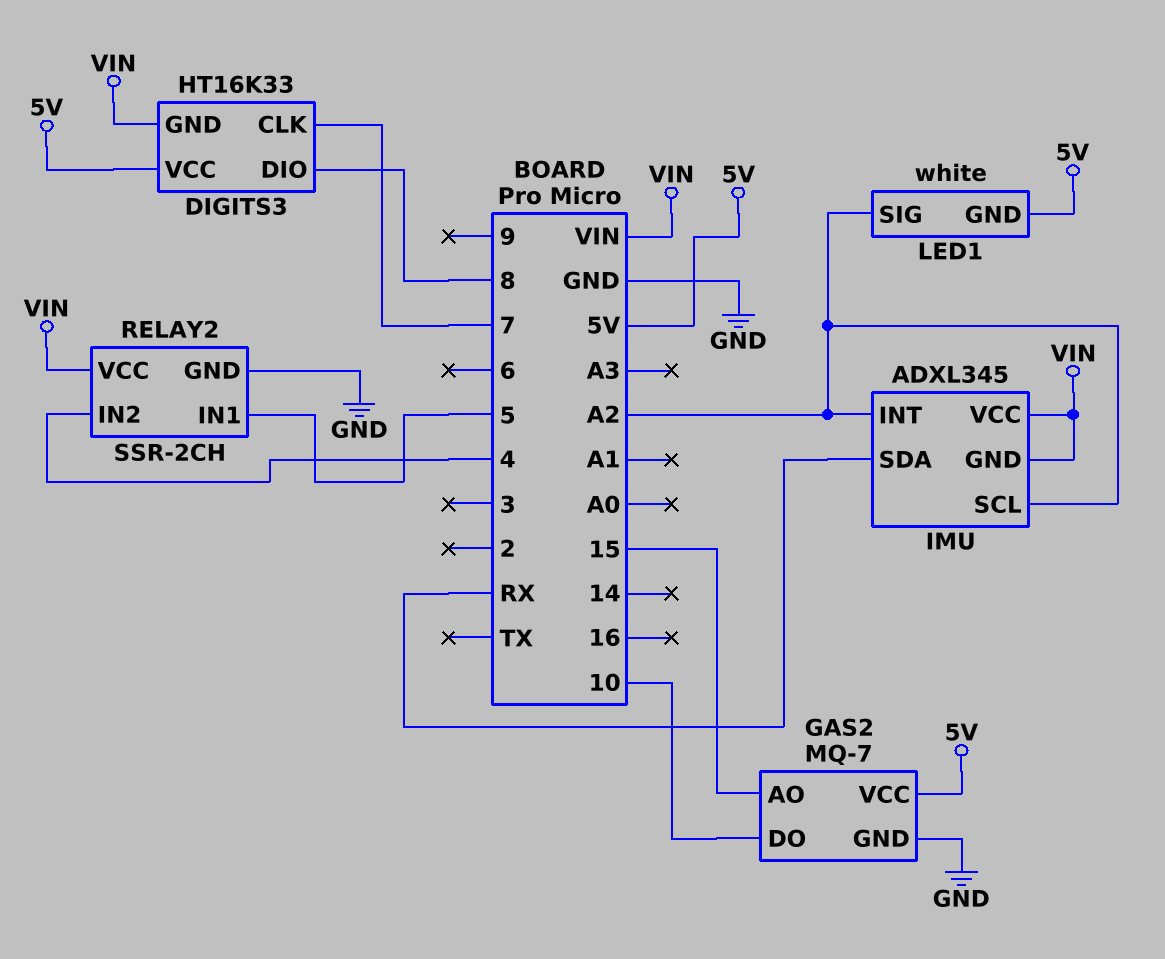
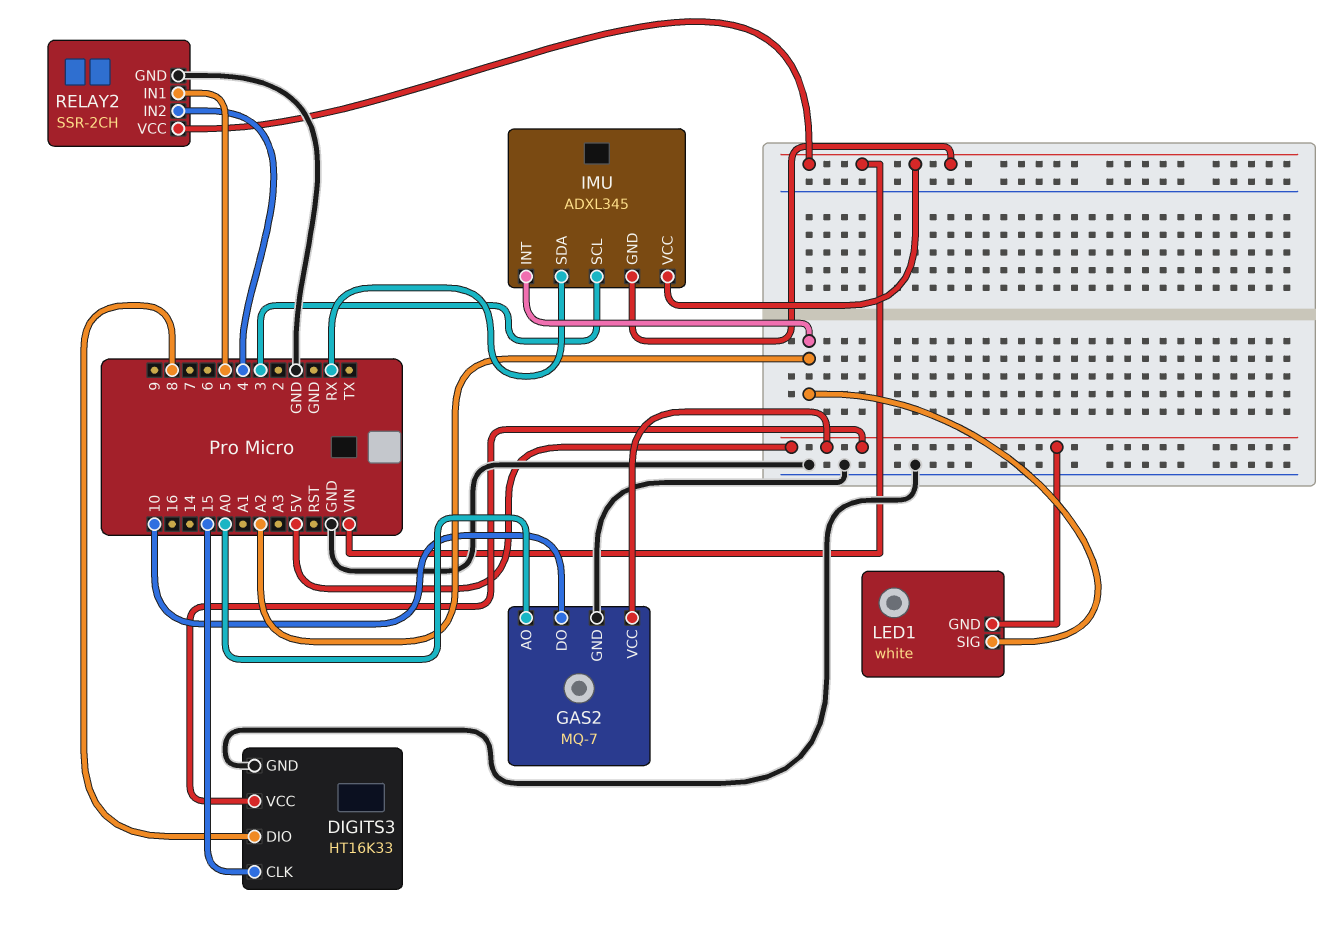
DIGITS3 pin CLK: 7 -> 15
DIGITS3 pin GND: VIN -> GND
GAS2 pin AO: 15 -> A0
IMU pin SCL: A2 -> 3

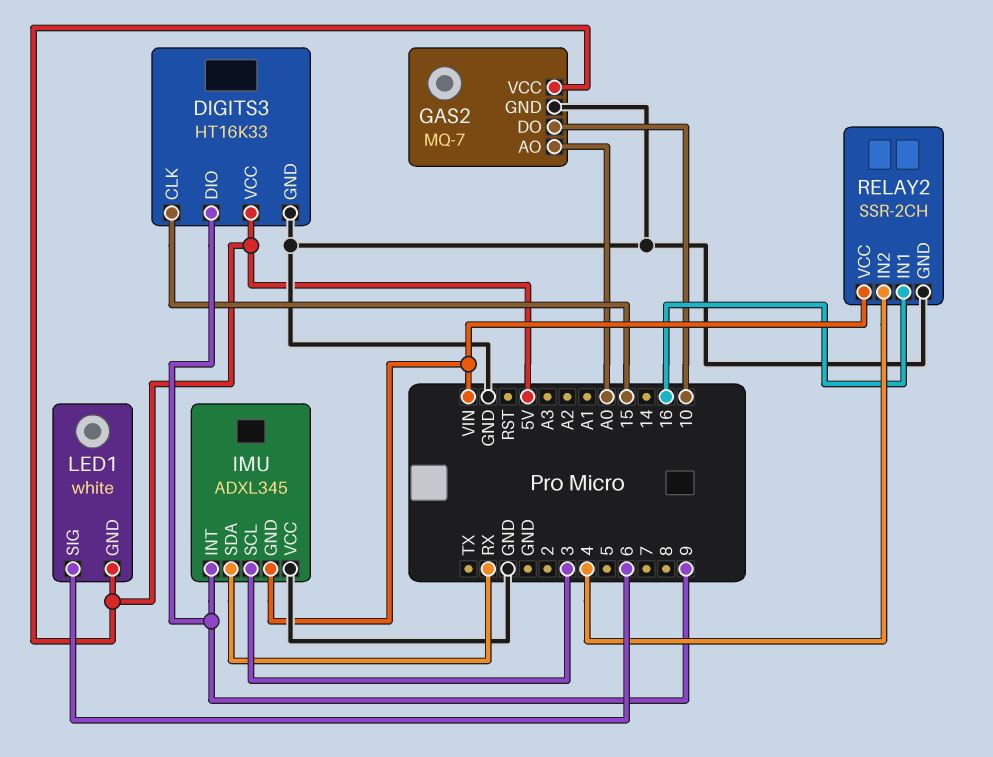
DIGITS3 pin DIO: 8 -> 9
IMU pin INT: A2 -> 9
IMU pin VCC: VIN -> GND
LED1 pin SIG: A2 -> 6
RELAY2 pin IN1: 5 -> 16

